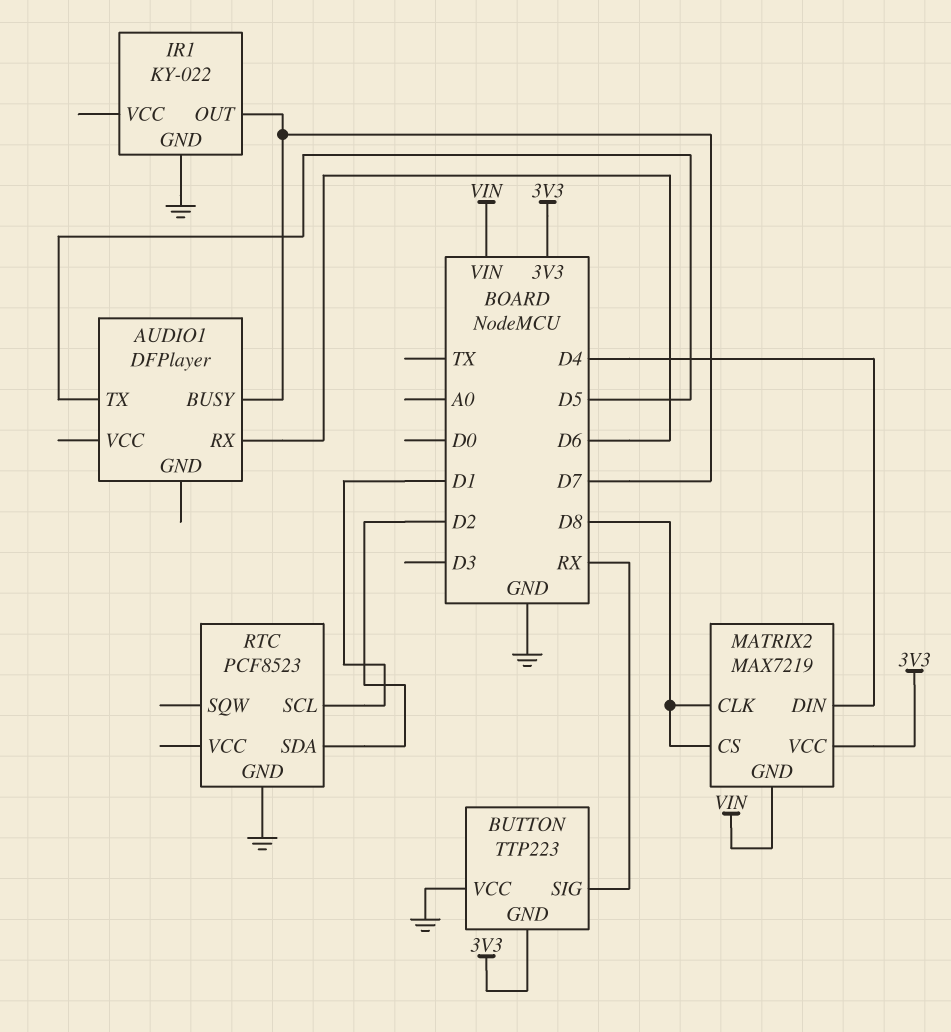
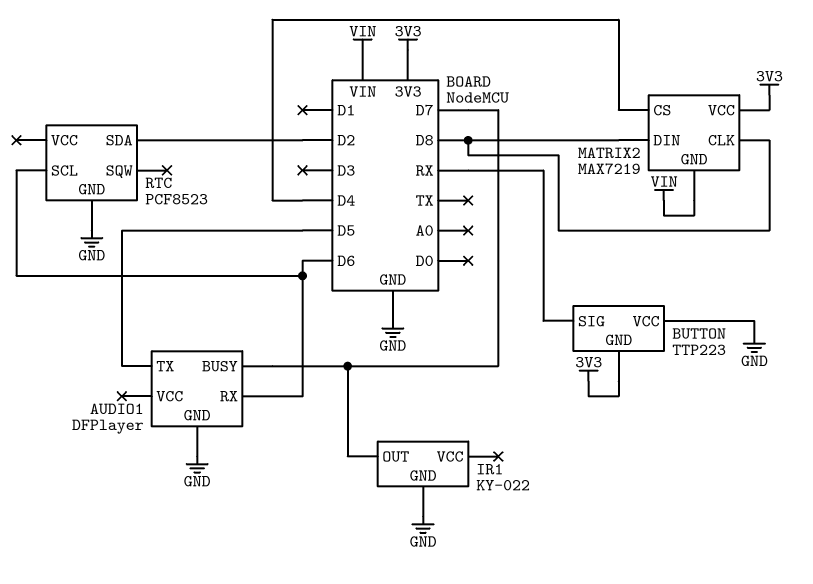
AUDIO1 pin GND: none -> GND
MATRIX2 pin CS: D8 -> D4
MATRIX2 pin DIN: D4 -> D8
RTC pin SCL: D1 -> D6

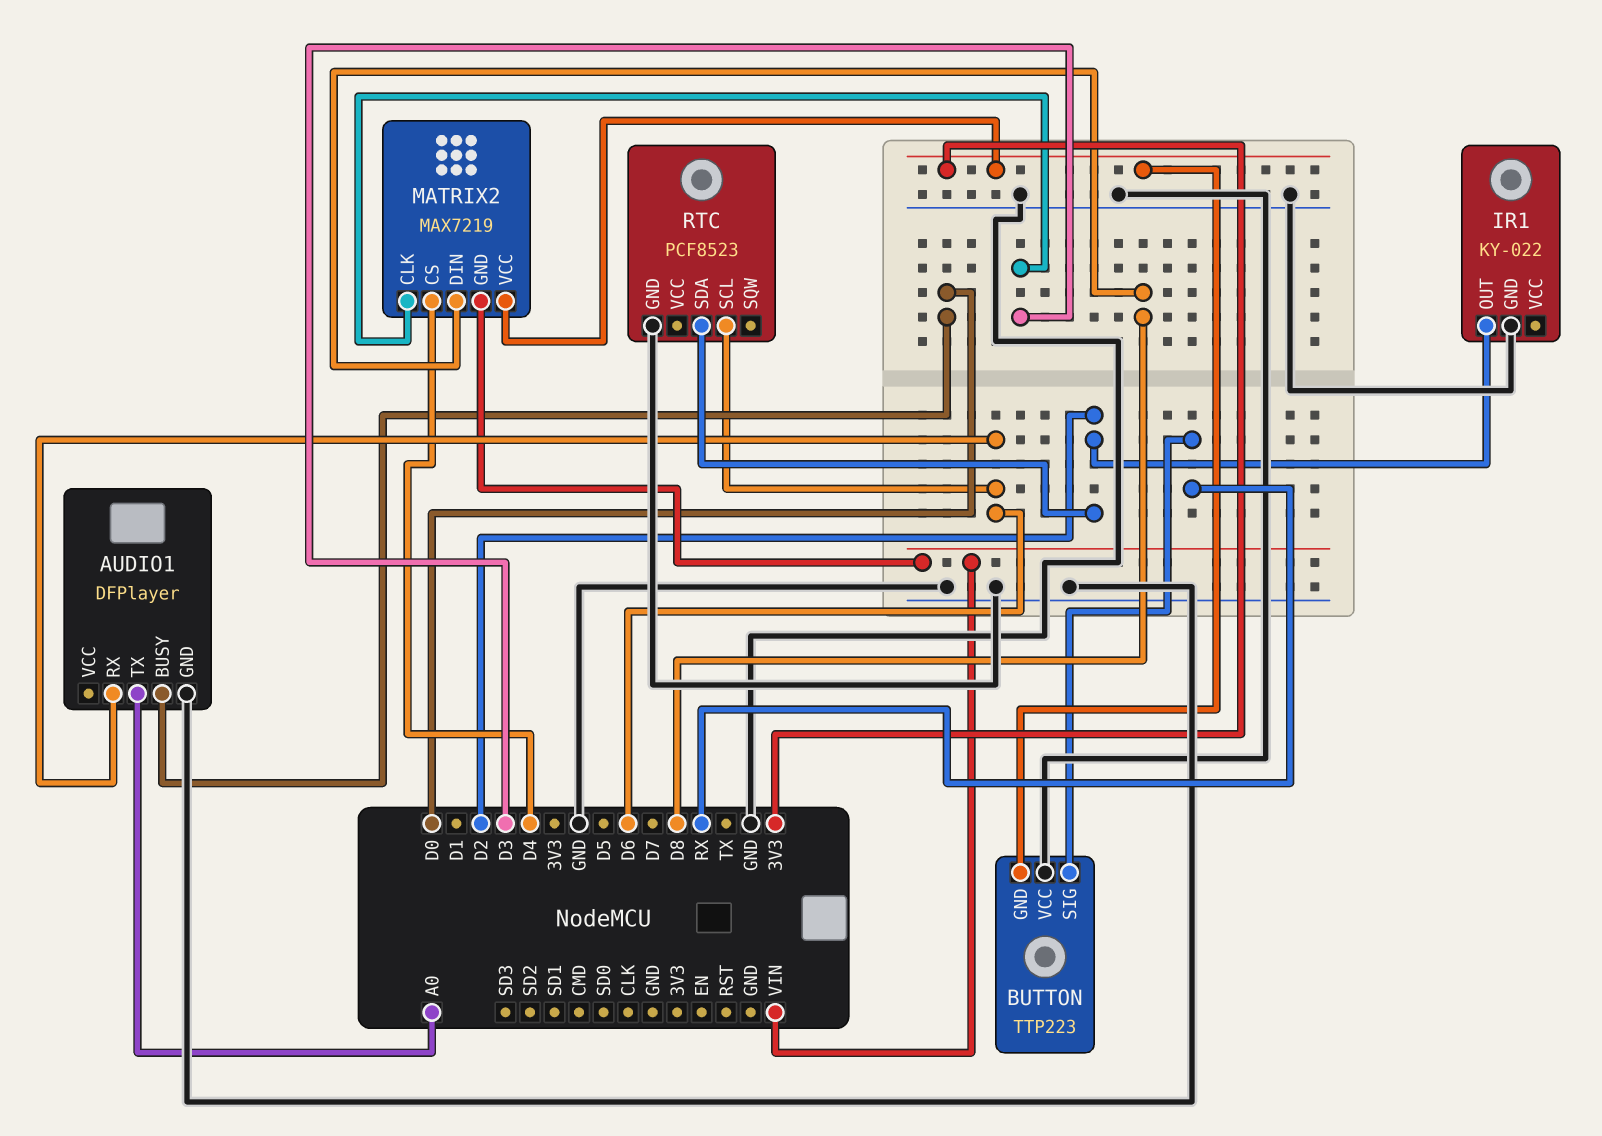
AUDIO1 pin BUSY: D7 -> D0
AUDIO1 pin TX: D5 -> A0
IR1 pin OUT: D7 -> D2
MATRIX2 pin CLK: D8 -> D3

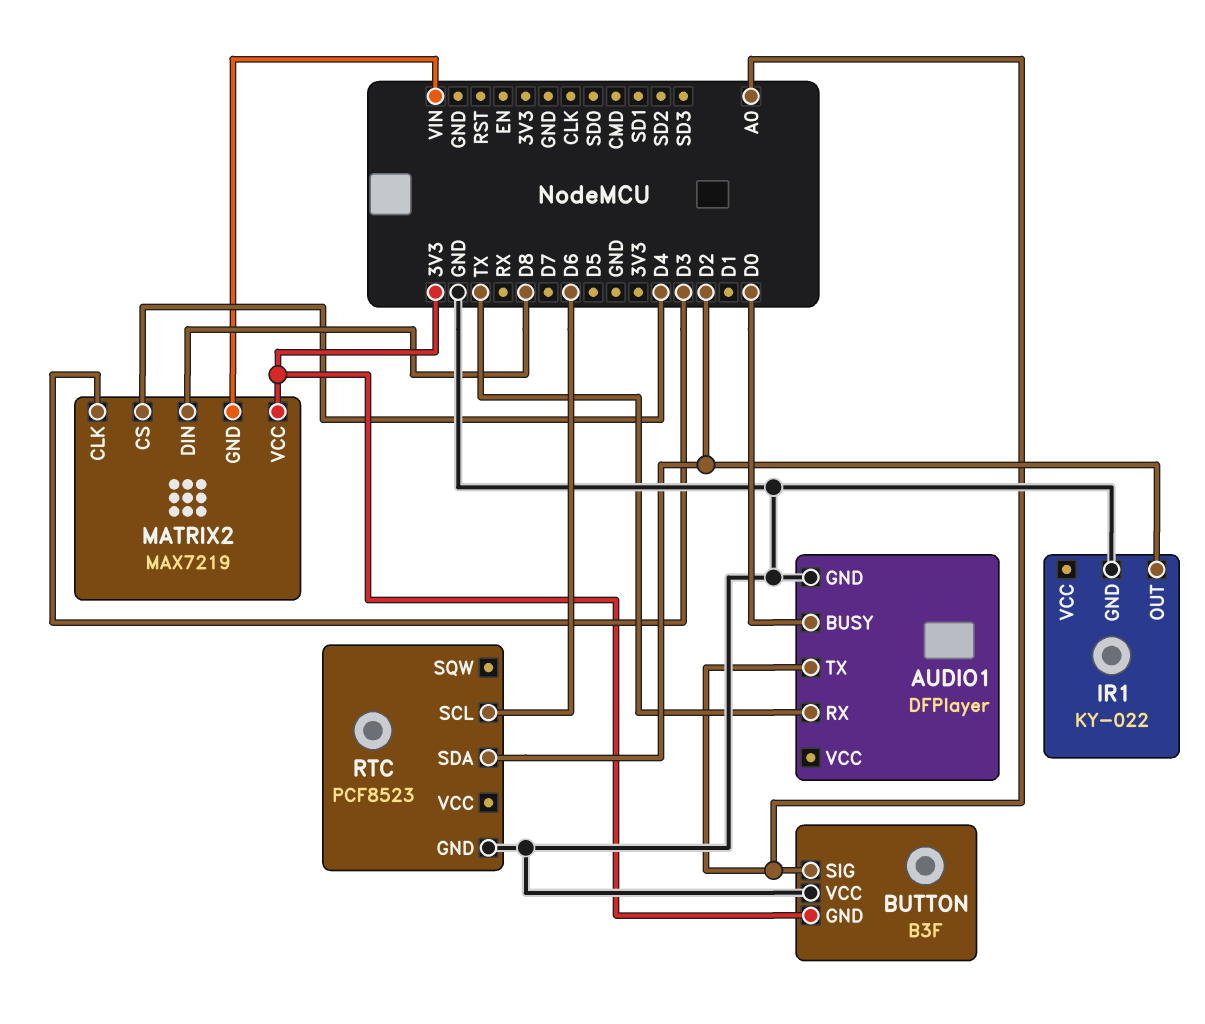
AUDIO1 pin RX: D6 -> TX
BUTTON: TTP223 -> B3F
BUTTON pin SIG: RX -> A0

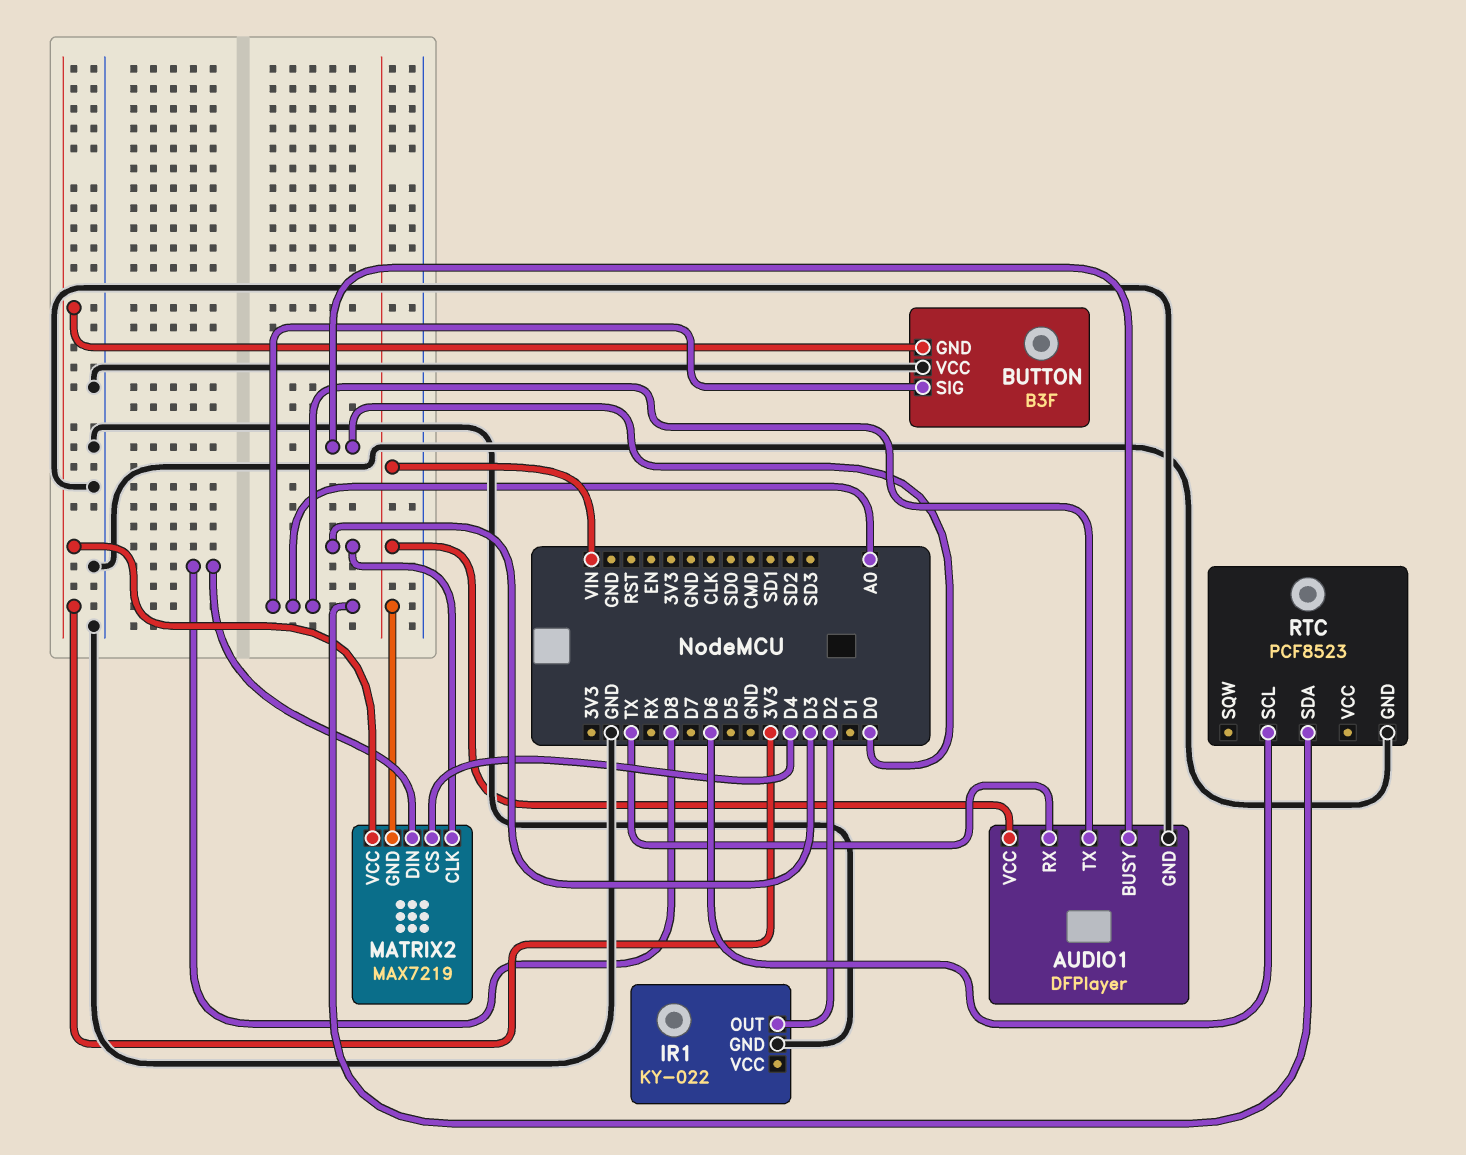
AUDIO1 pin VCC: none -> VIN
RTC pin SDA: D2 -> A0

